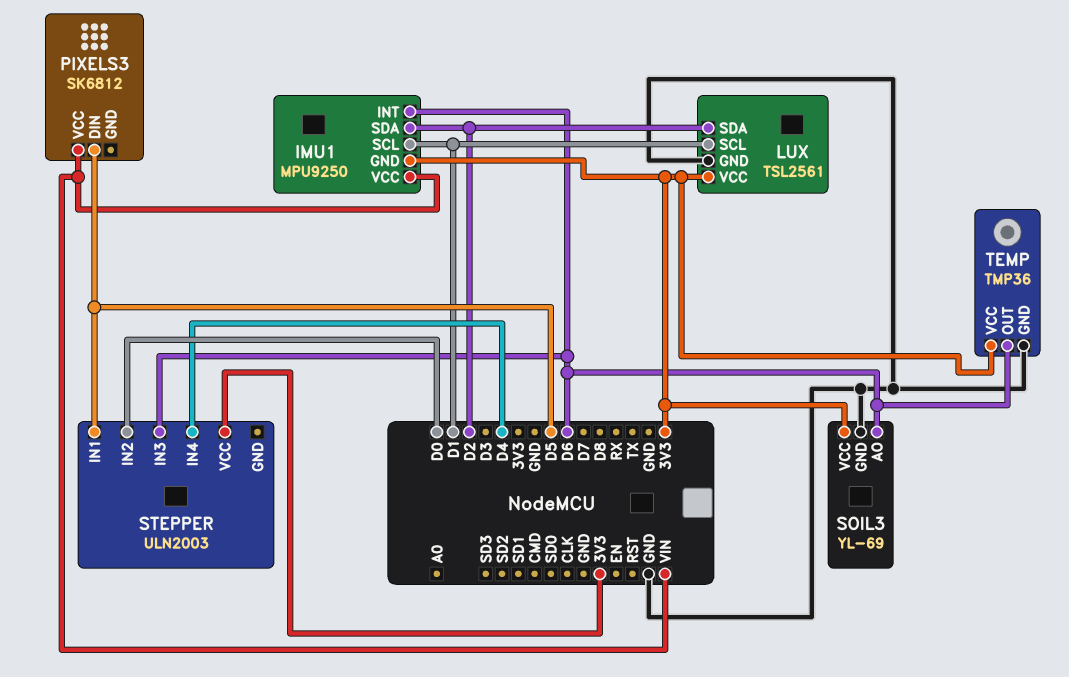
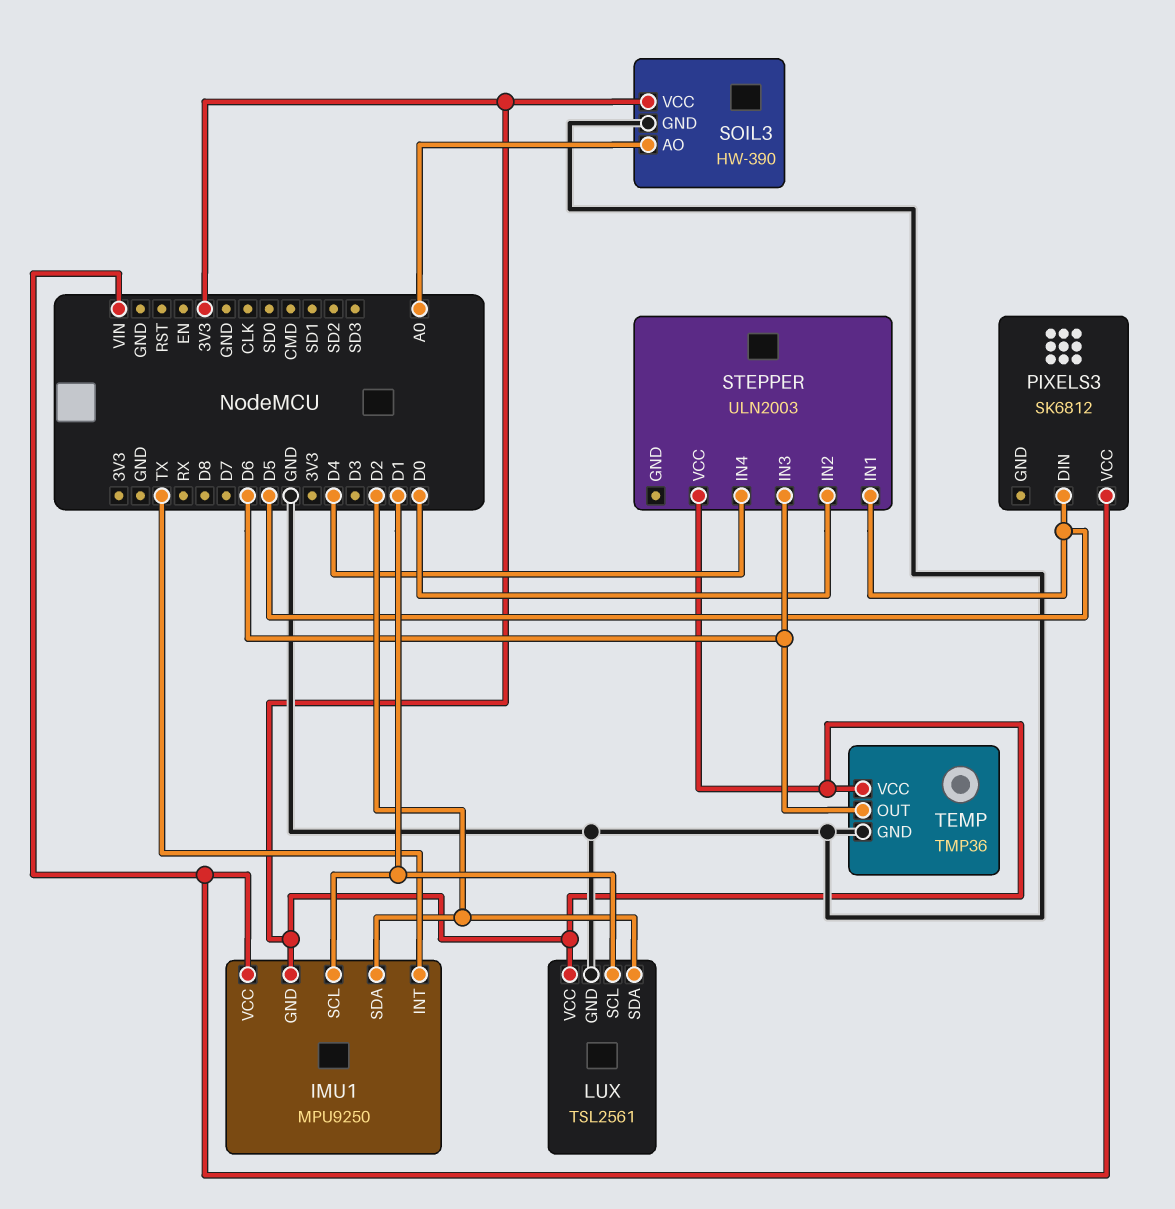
IMU1 pin INT: D6 -> TX
SOIL3: YL-69 -> HW-390
SOIL3 pin AO: D6 -> A0

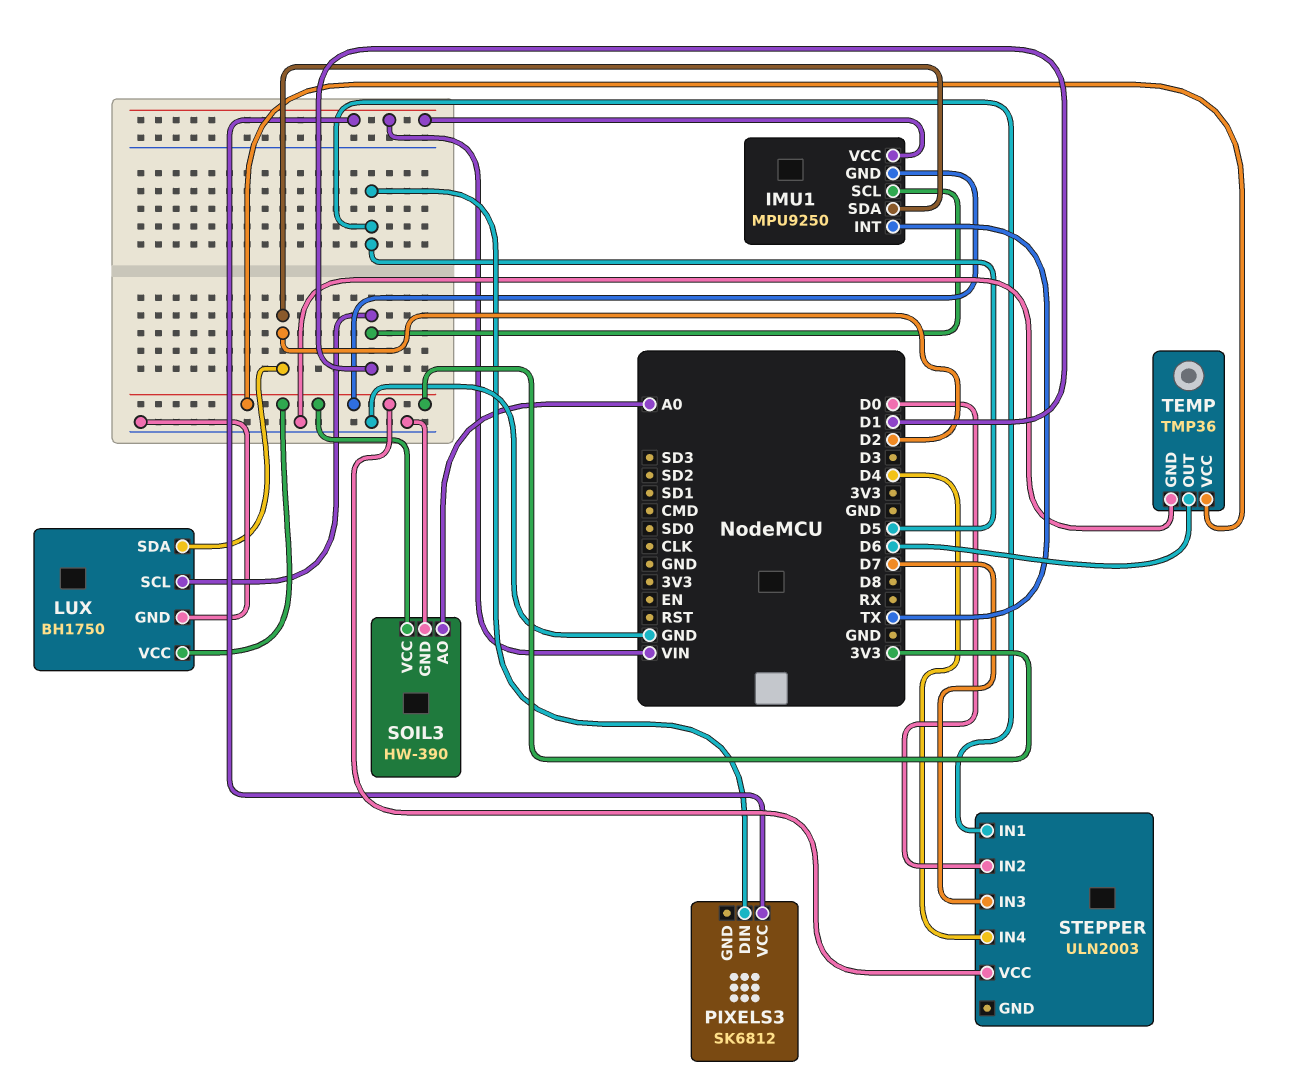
LUX: TSL2561 -> BH1750
STEPPER pin IN3: D6 -> D7

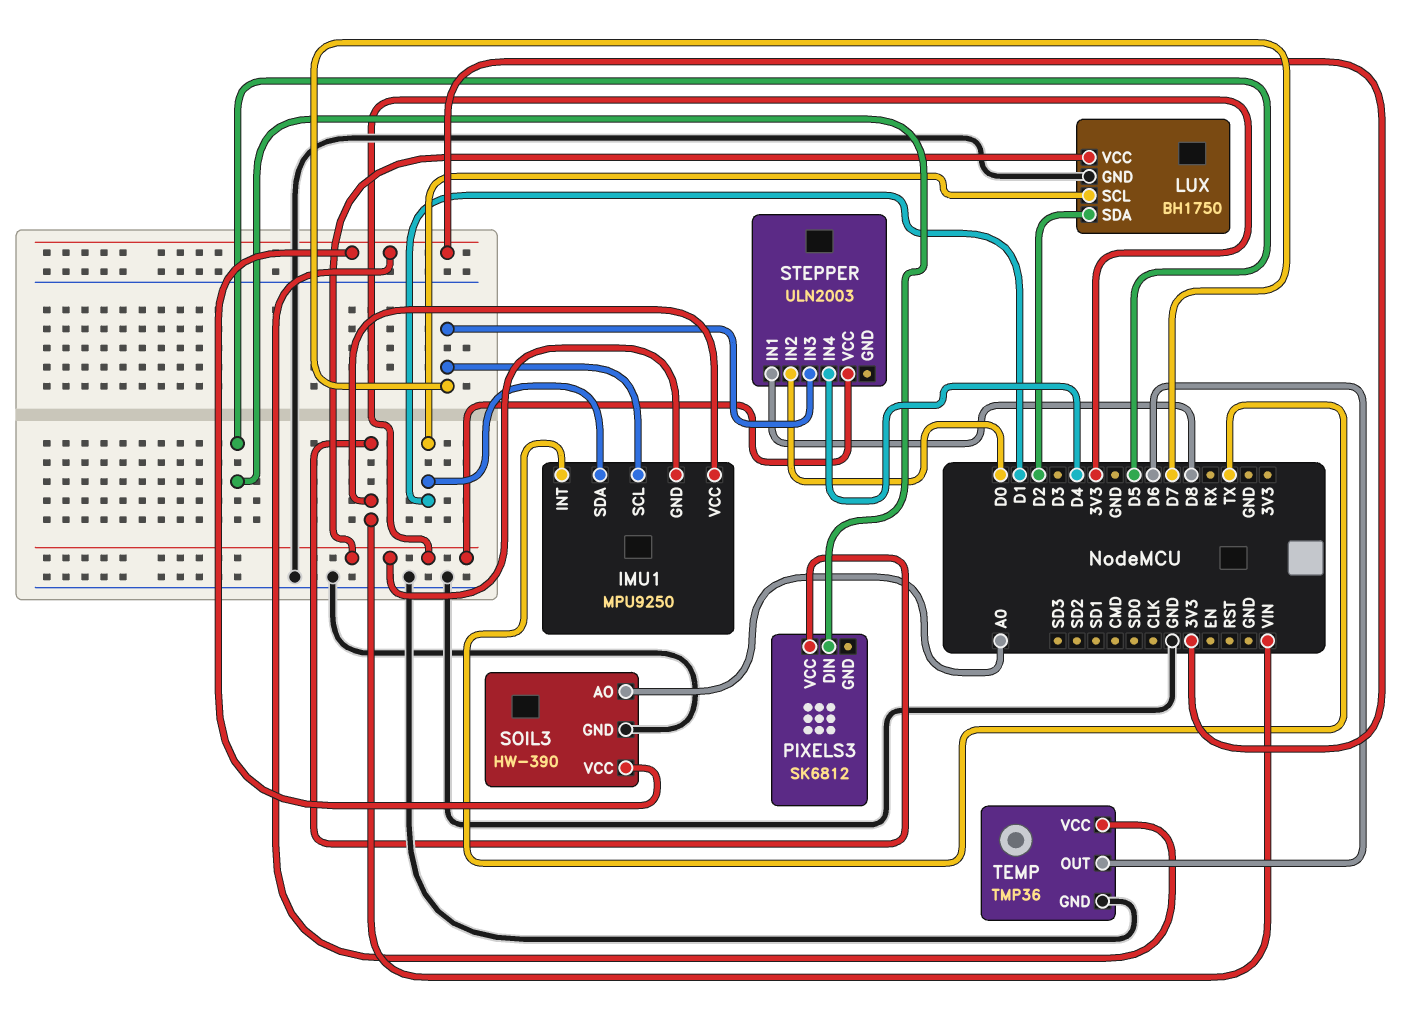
IMU1 pin SCL: D1 -> D7
IMU1 pin SDA: D2 -> D1
STEPPER pin IN1: D5 -> D8

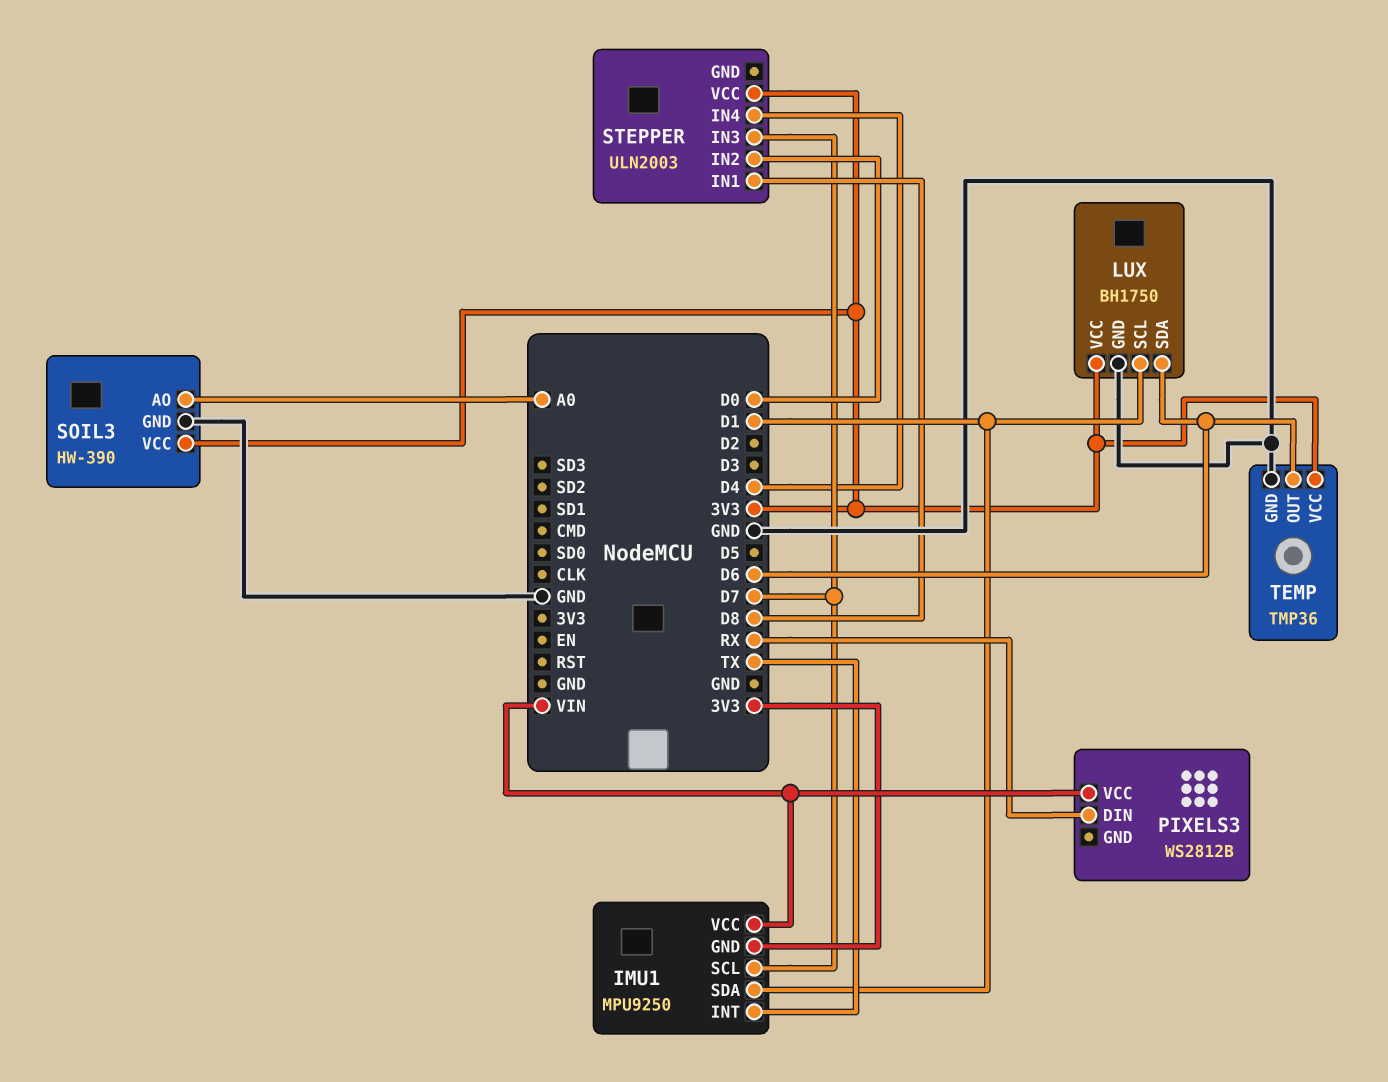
LUX pin SDA: D2 -> D6
PIXELS3: SK6812 -> WS2812B
PIXELS3 pin DIN: D5 -> RX

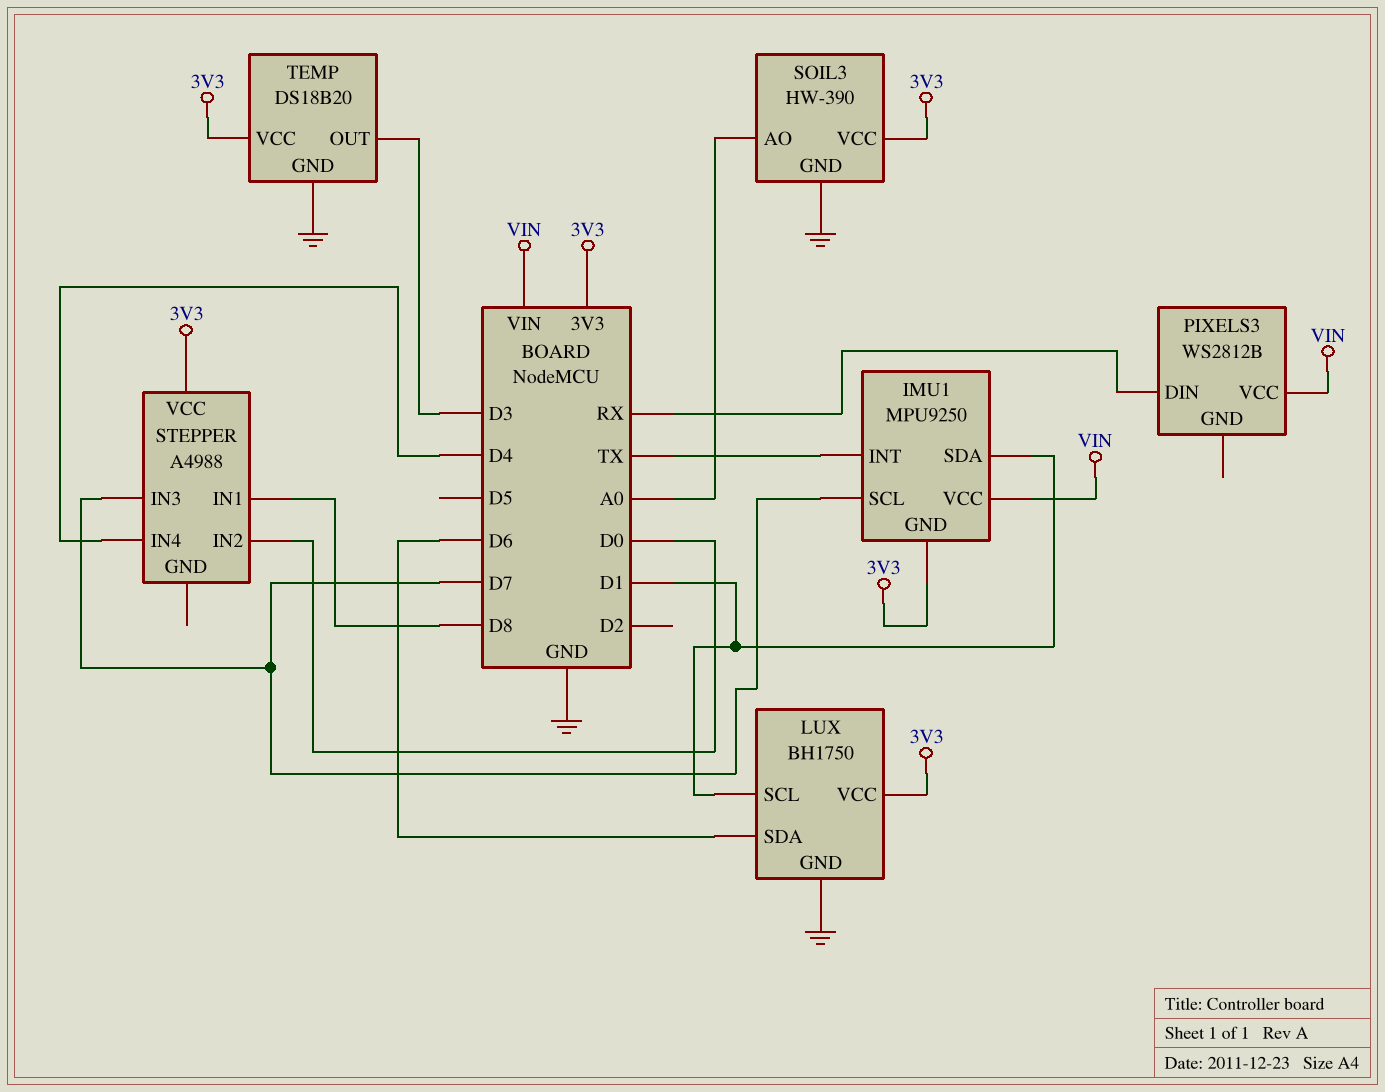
STEPPER: ULN2003 -> A4988
TEMP: TMP36 -> DS18B20
TEMP pin OUT: D6 -> D3

